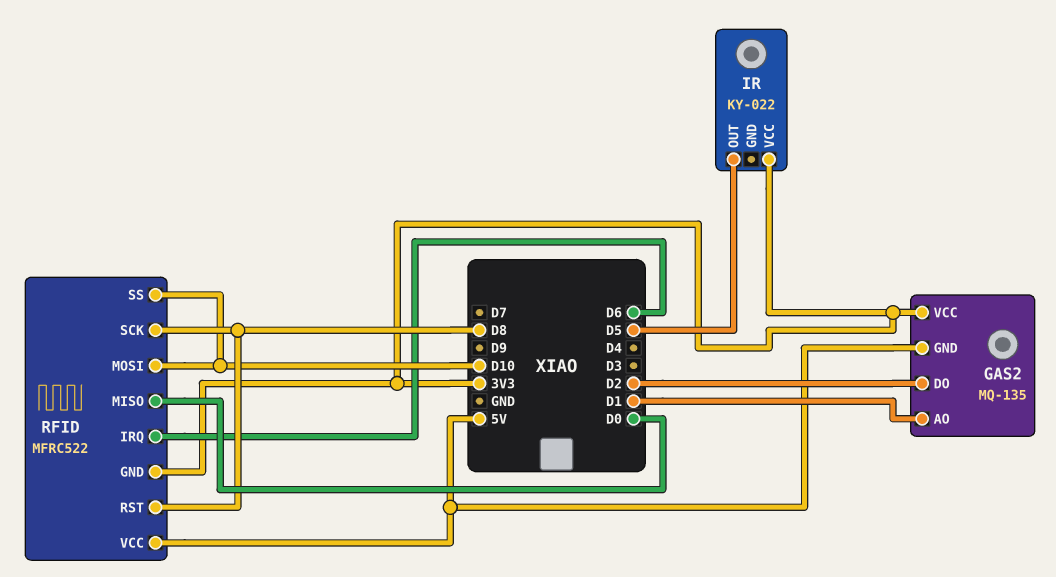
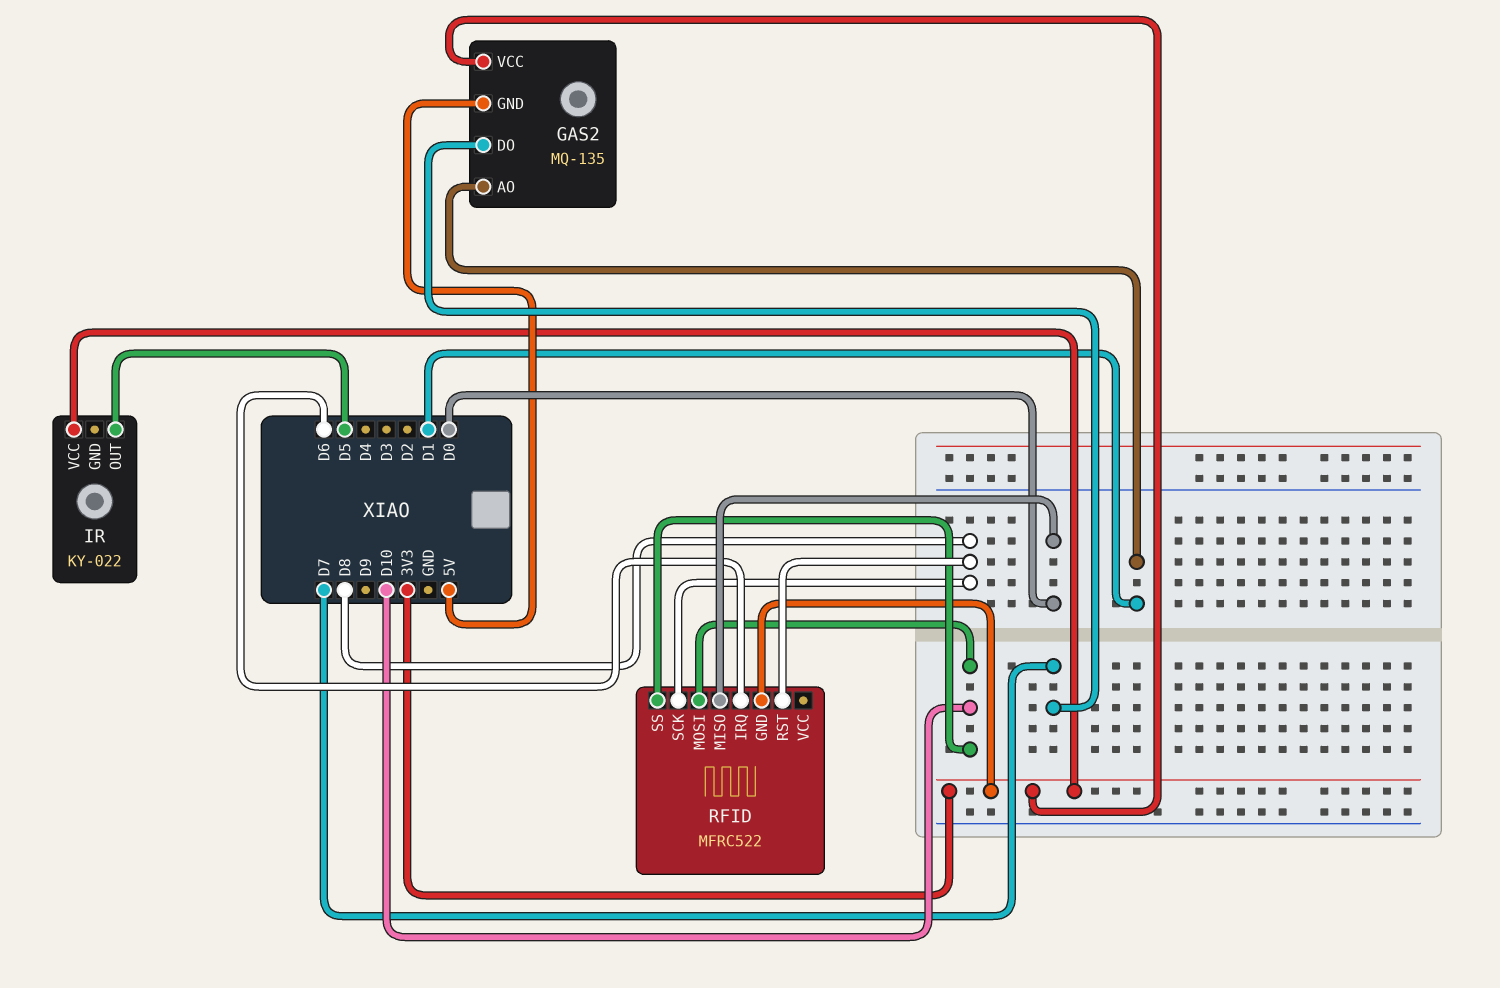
GAS2 pin DO: D2 -> D7
RFID pin VCC: 5V -> none

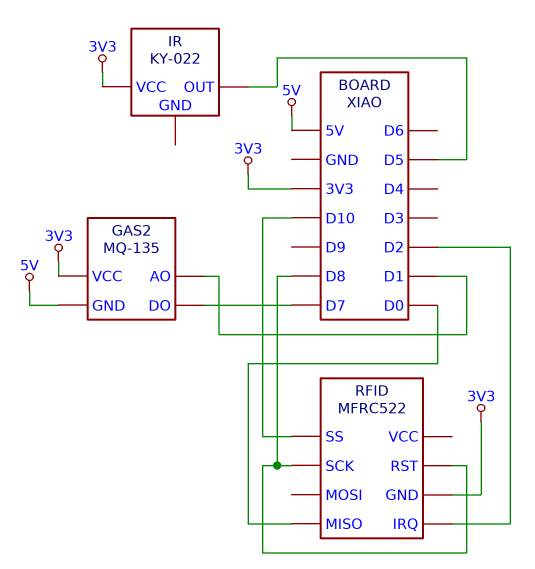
RFID pin IRQ: D6 -> D2
RFID pin MOSI: D10 -> none

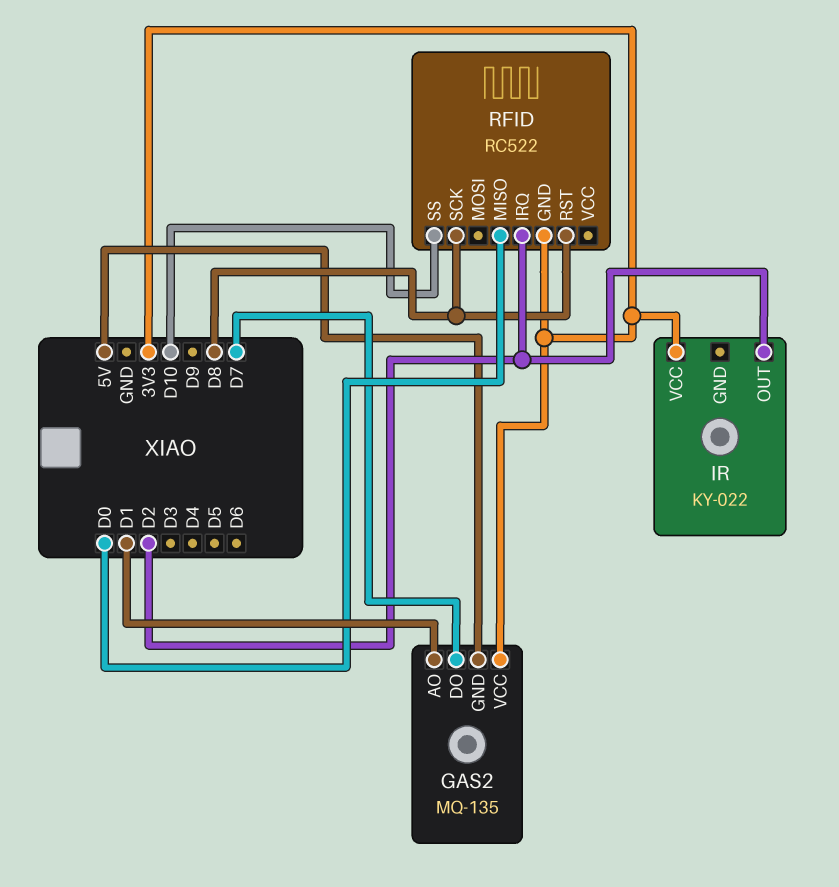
IR pin OUT: D5 -> D2
RFID: MFRC522 -> RC522

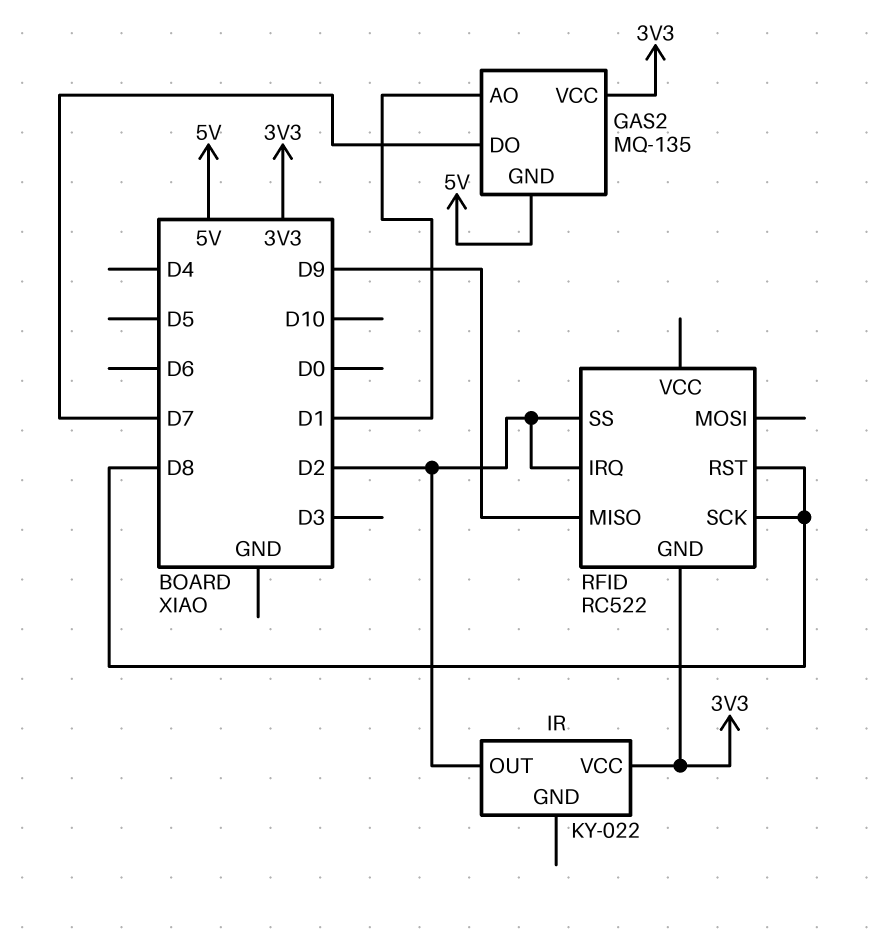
RFID pin MISO: D0 -> D9
RFID pin SS: D10 -> D2

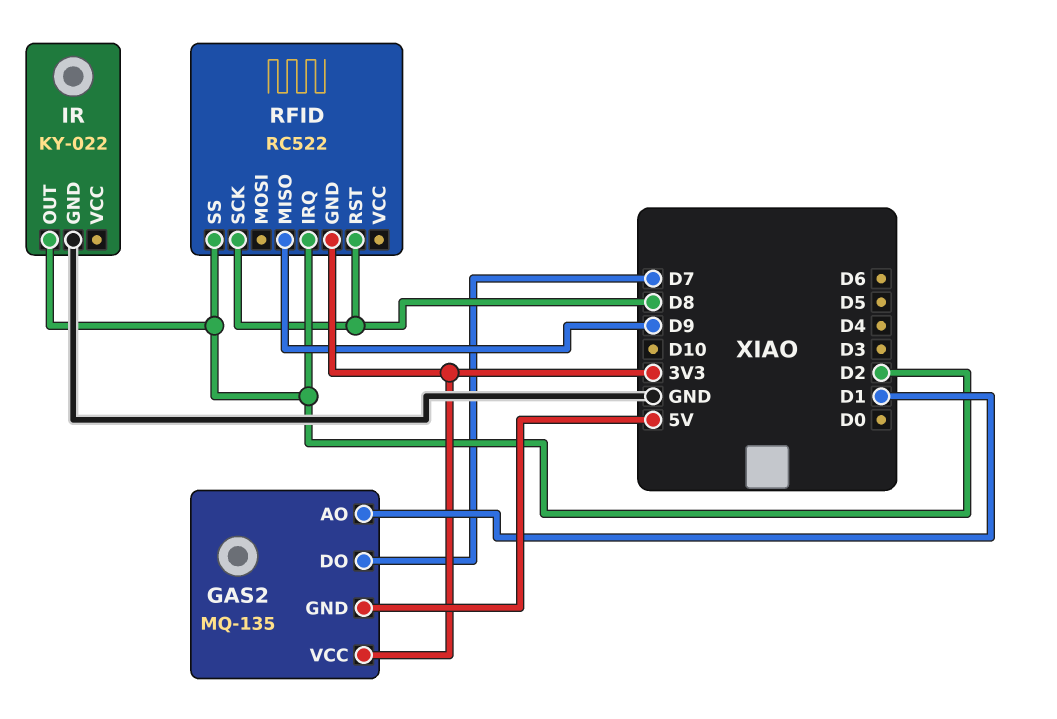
IR pin GND: none -> GND
IR pin VCC: 3V3 -> none

